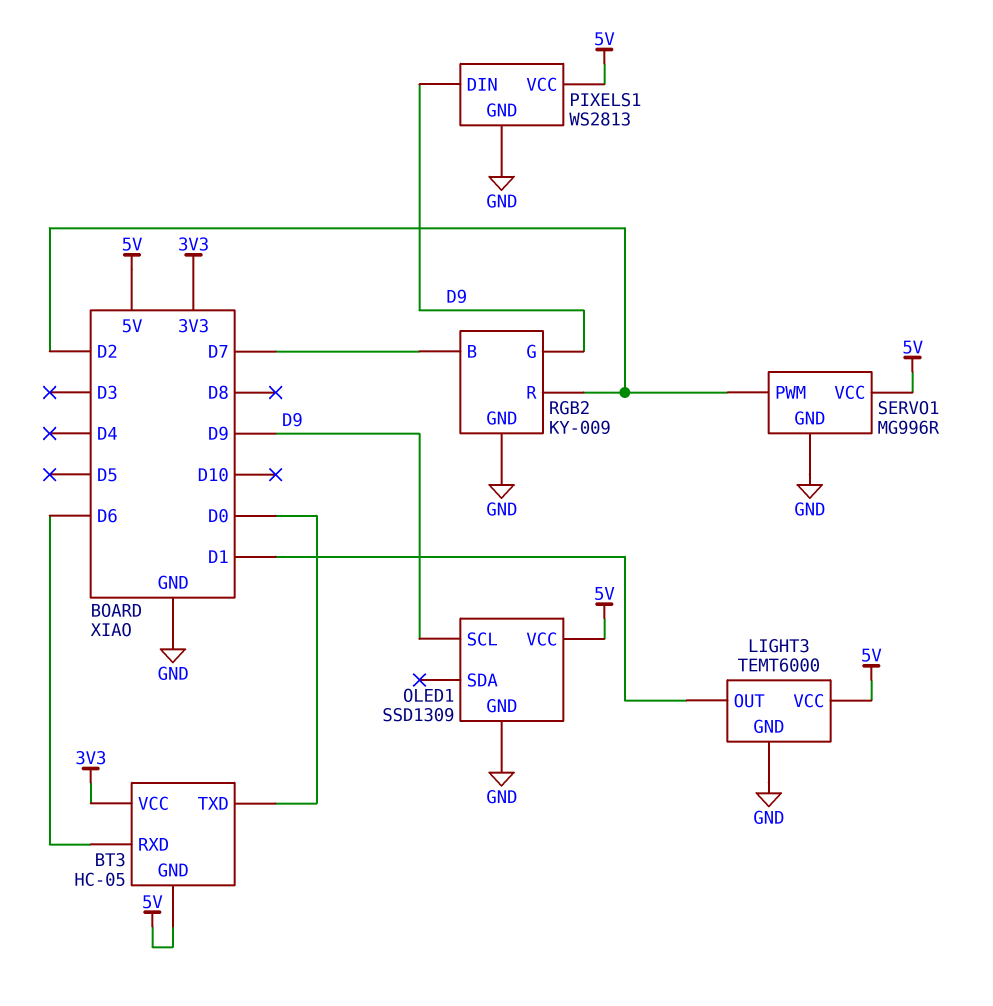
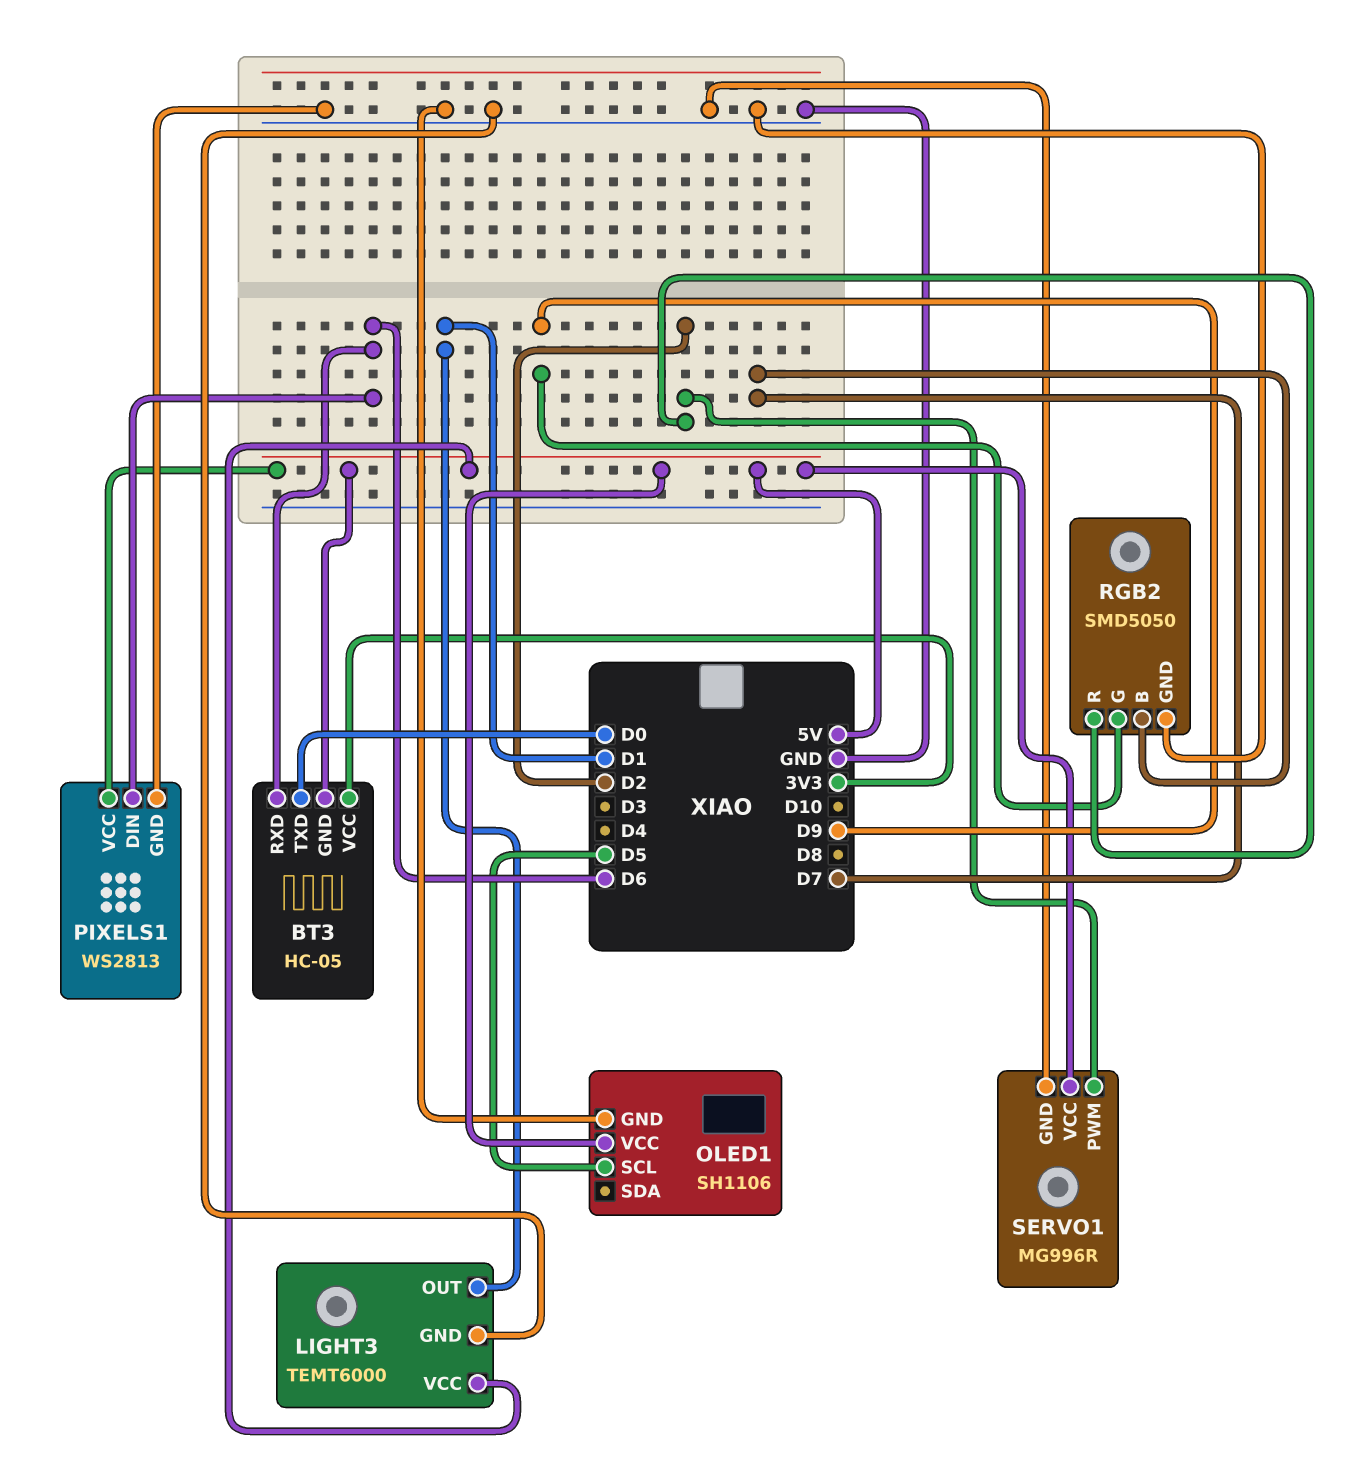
OLED1: SSD1309 -> SH1106
OLED1 pin SCL: D9 -> D5
PIXELS1 pin DIN: D9 -> D6
RGB2: KY-009 -> SMD5050

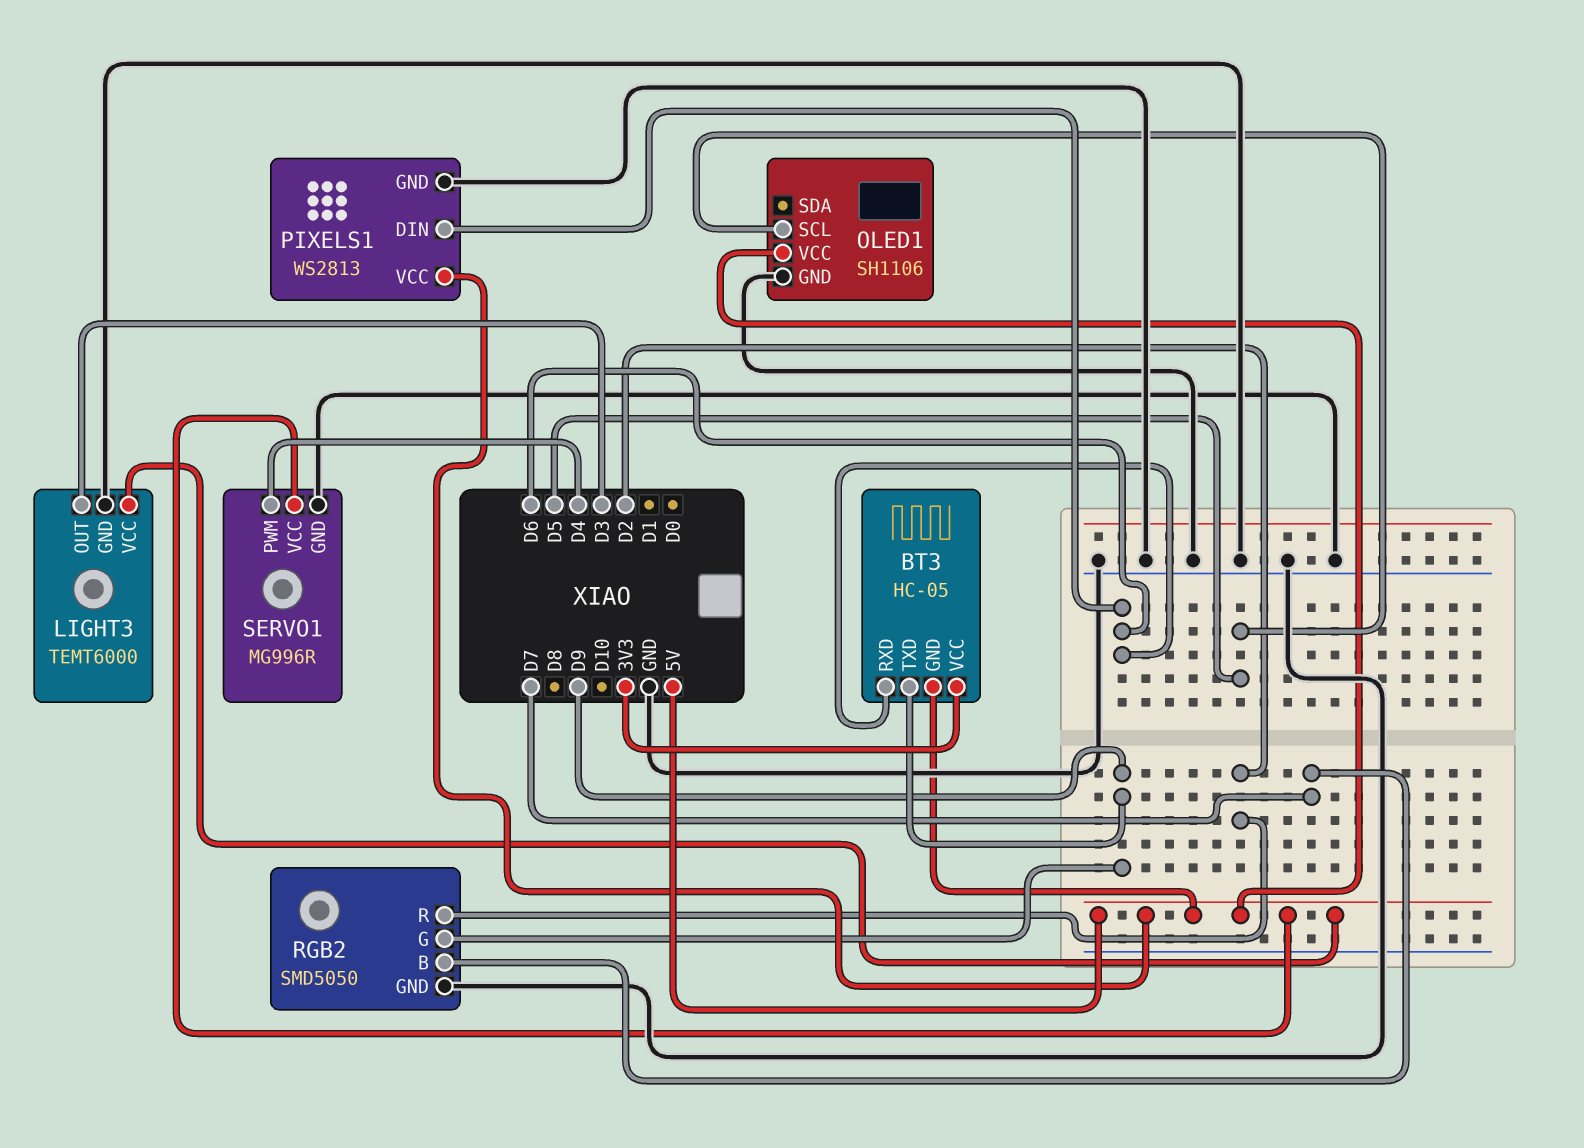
BT3 pin TXD: D0 -> D9
LIGHT3 pin OUT: D1 -> D3
SERVO1 pin PWM: D2 -> D4

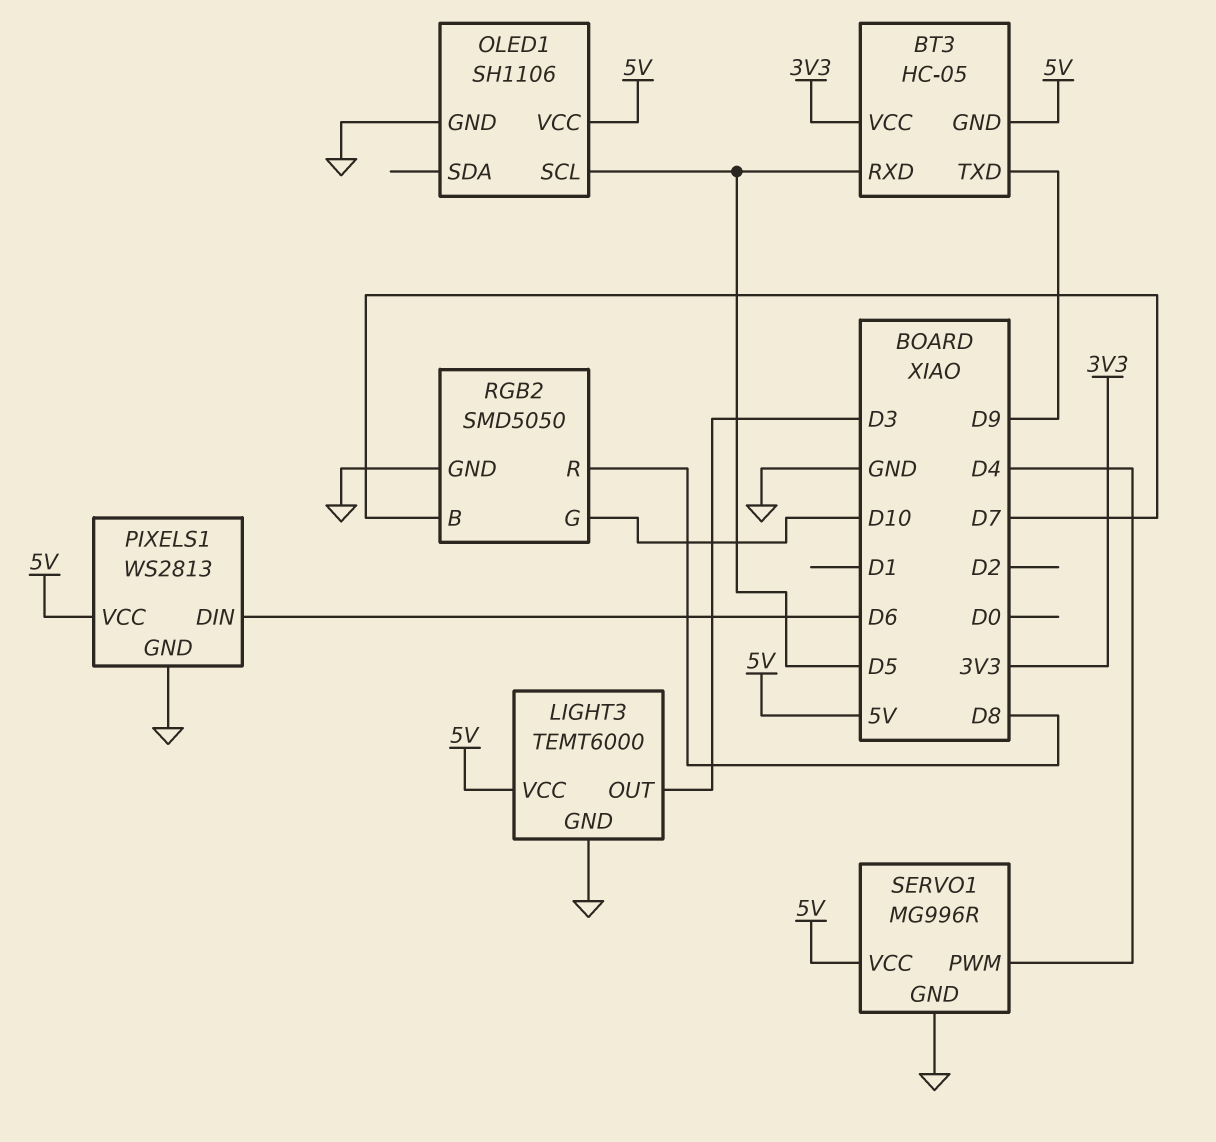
BT3 pin RXD: D6 -> D5
RGB2 pin G: D9 -> D10
RGB2 pin R: D2 -> D8

